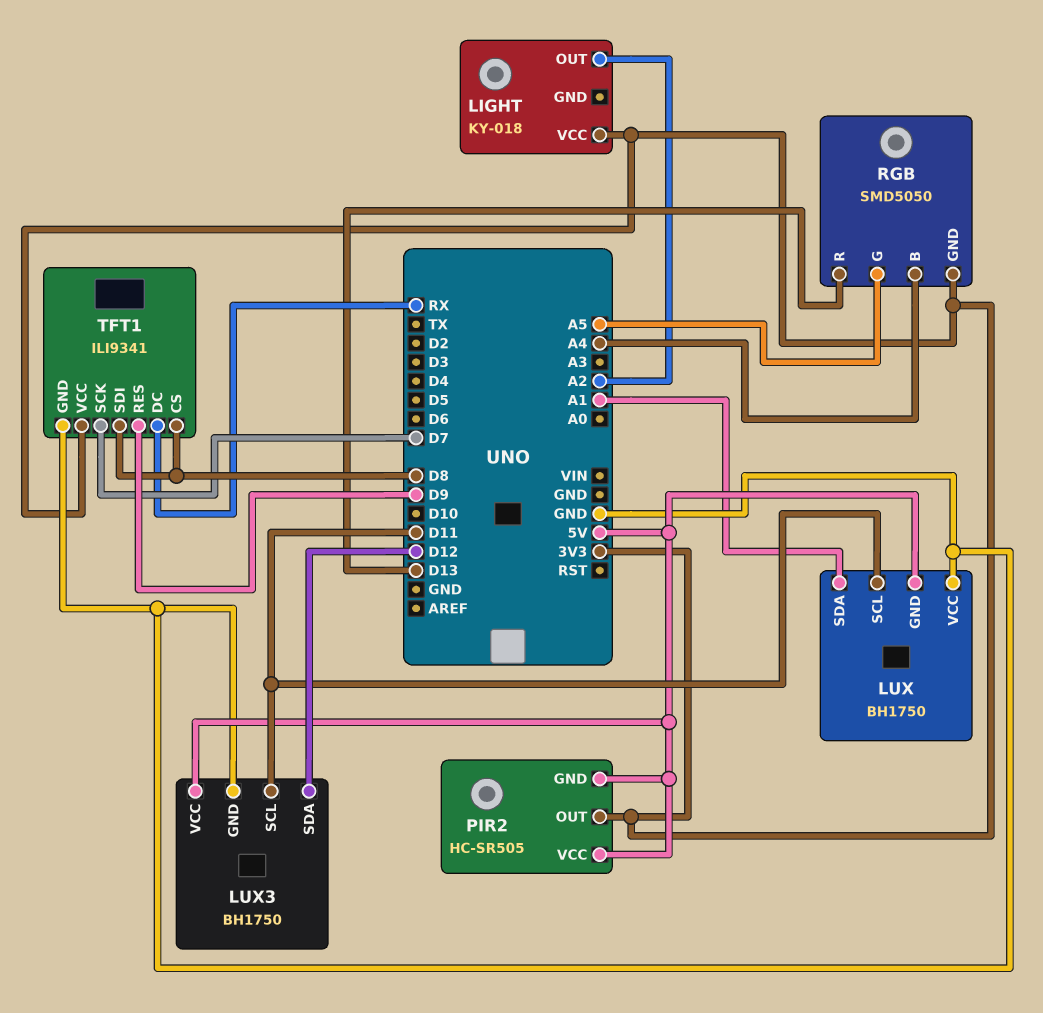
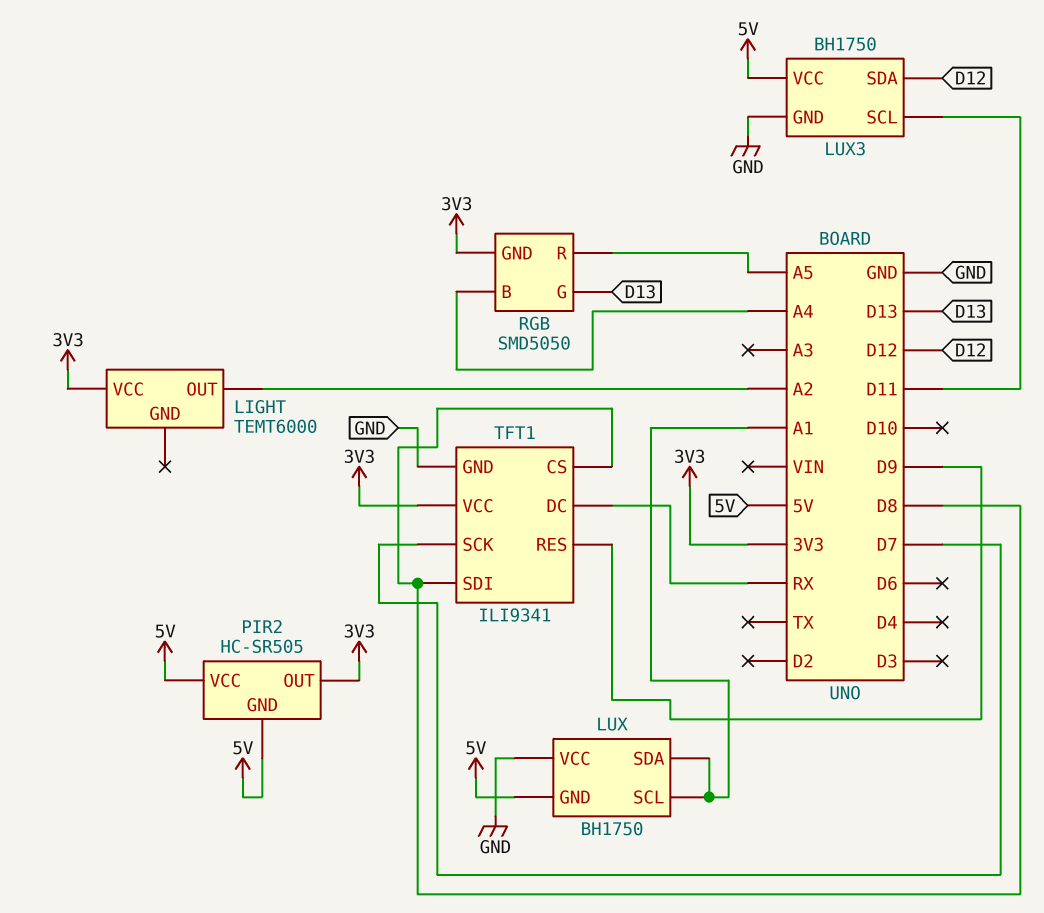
LIGHT: KY-018 -> TEMT6000
LUX pin SCL: D11 -> A1
RGB pin G: A5 -> D13
RGB pin R: D13 -> A5

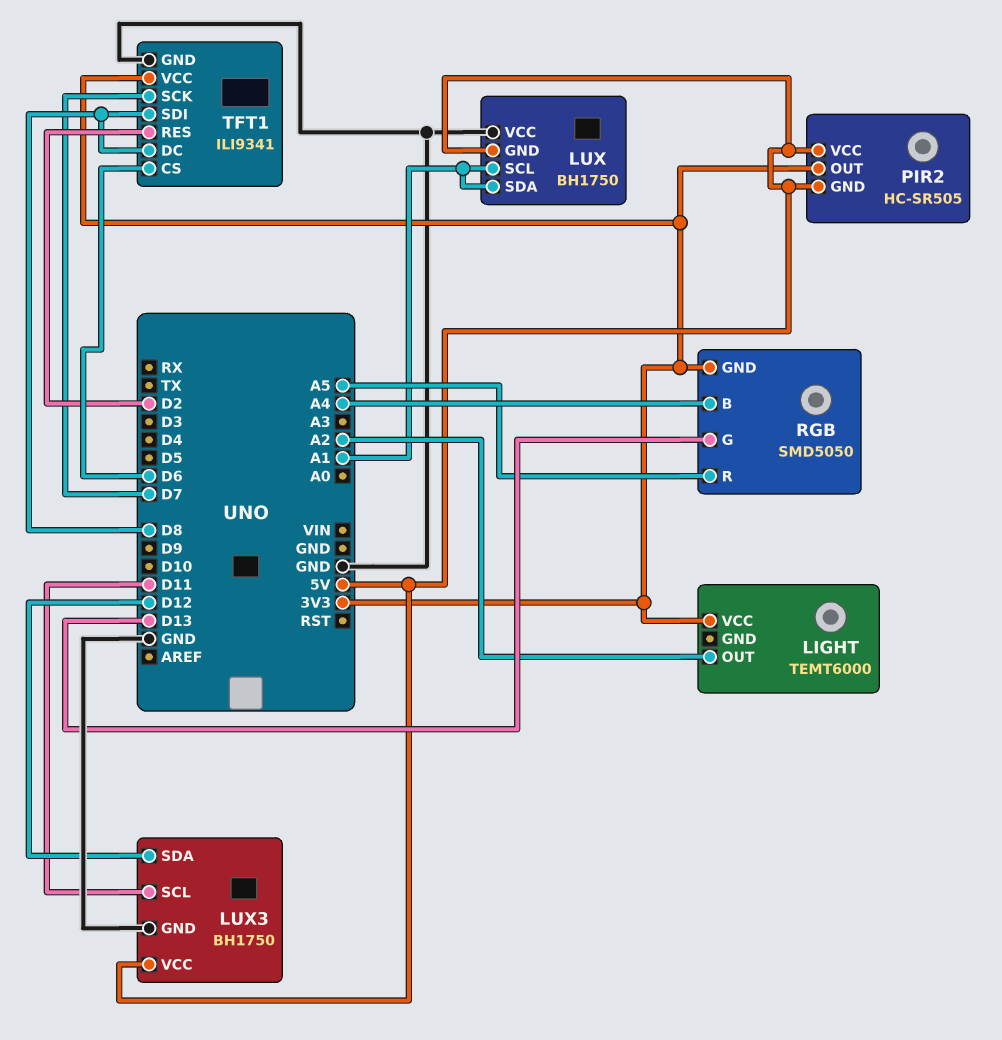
TFT1 pin CS: D8 -> D6
TFT1 pin DC: RX -> D8
TFT1 pin RES: D9 -> D2

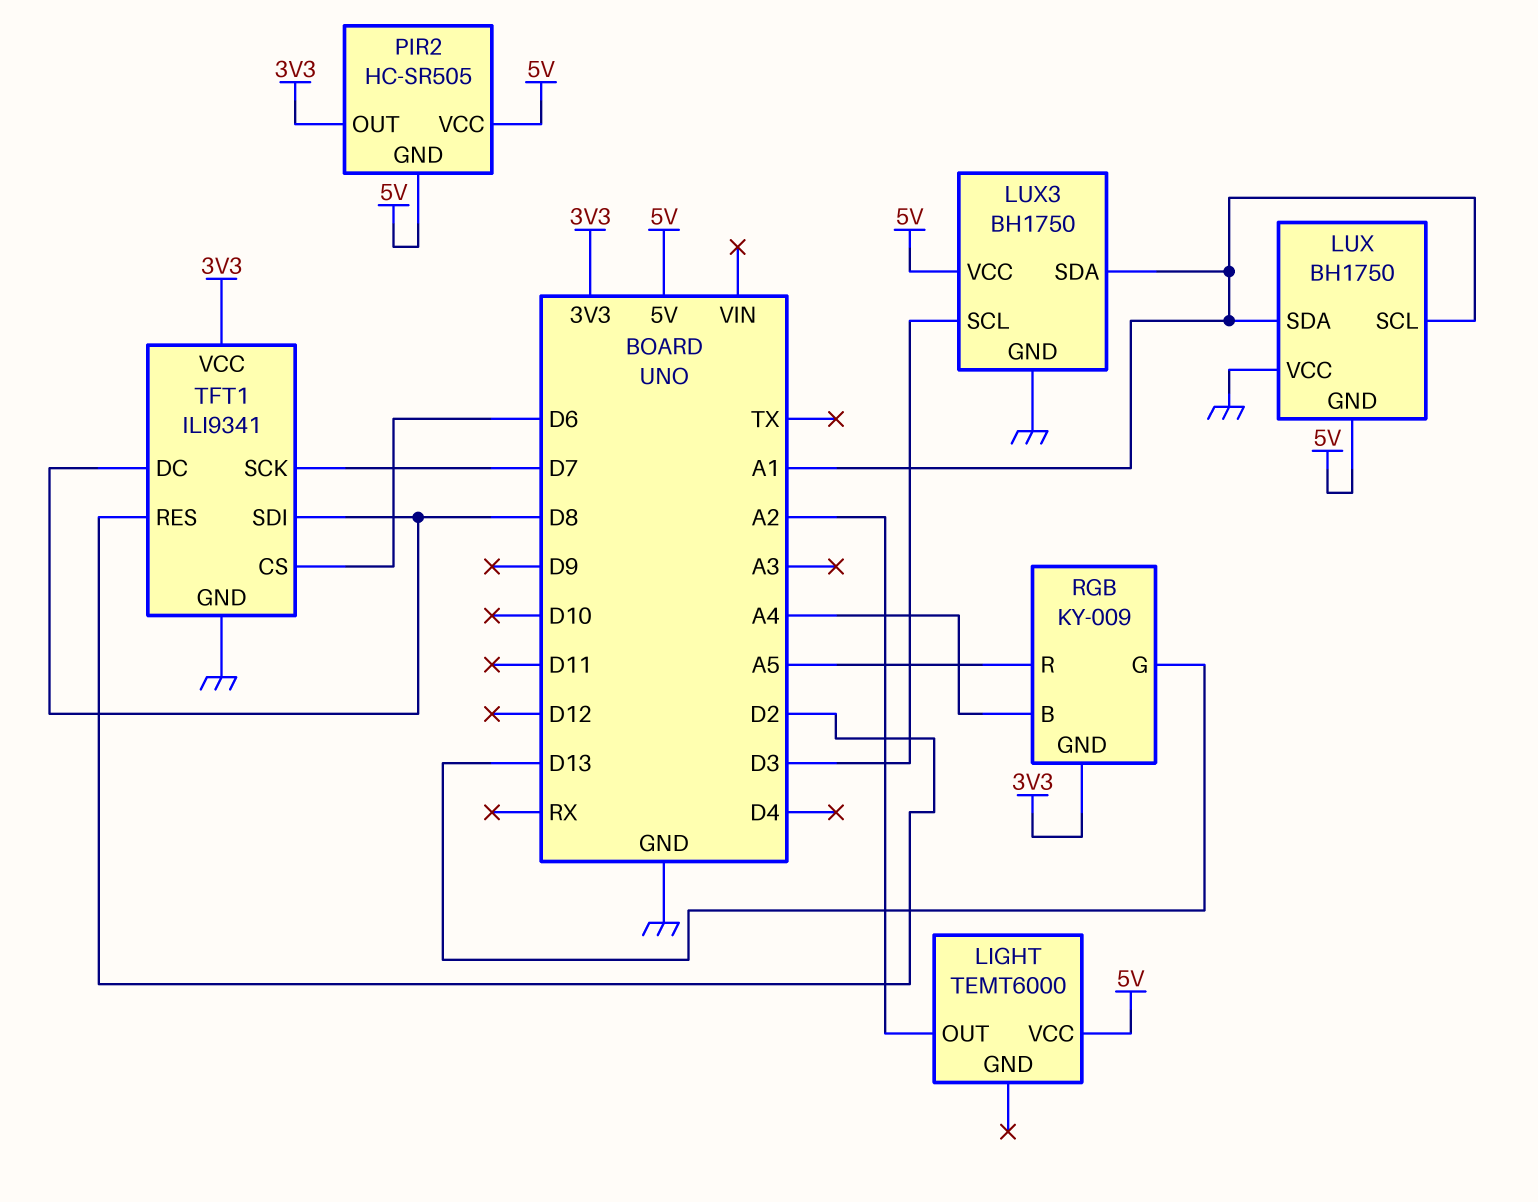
LIGHT pin VCC: 3V3 -> 5V
LUX3 pin SCL: D11 -> D3
LUX3 pin SDA: D12 -> A1
RGB: SMD5050 -> KY-009

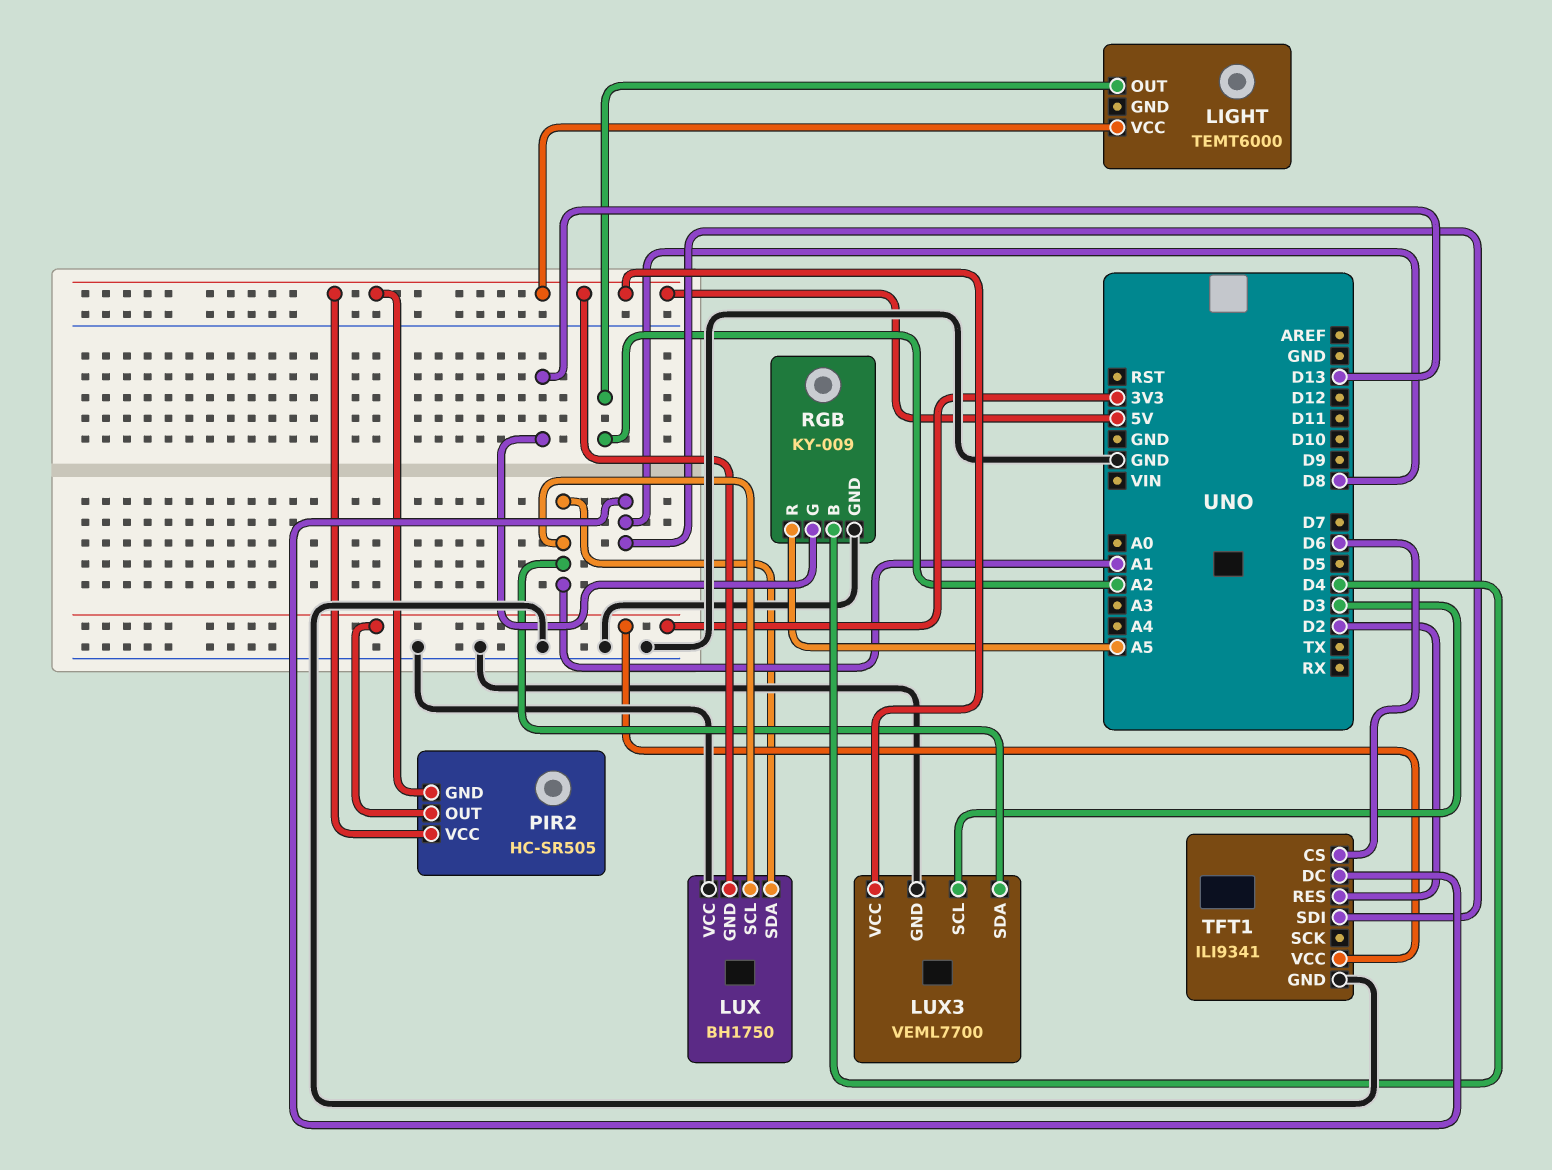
LUX3: BH1750 -> VEML7700
RGB pin B: A4 -> D4
RGB pin GND: 3V3 -> GND
TFT1 pin SCK: D7 -> none

